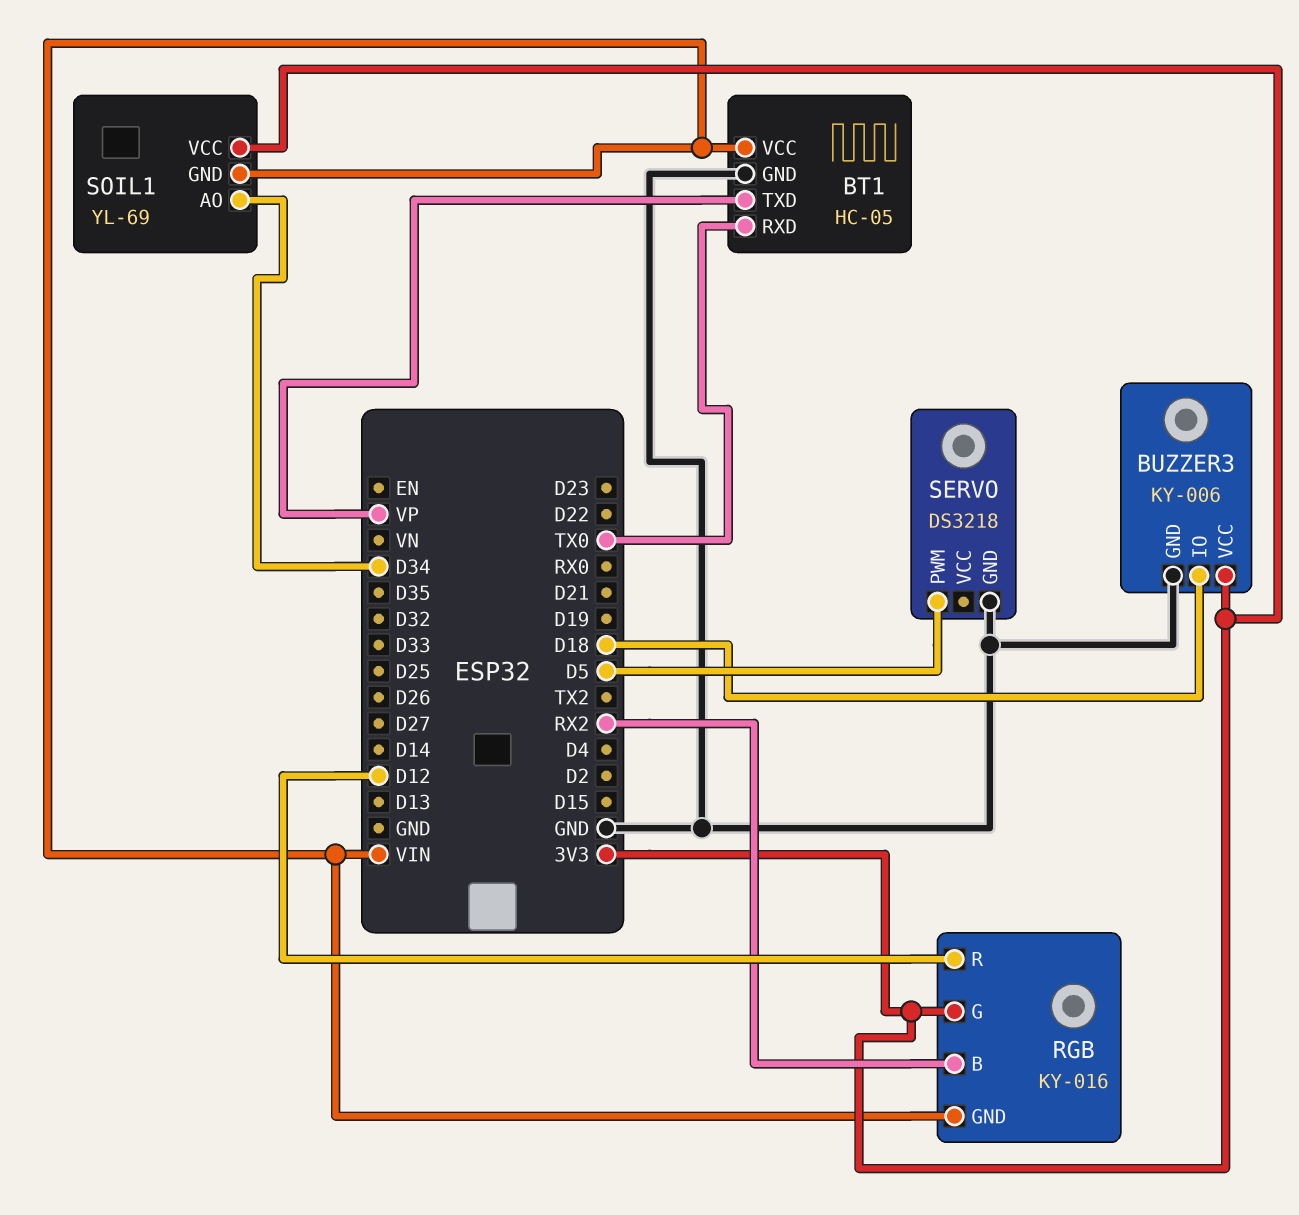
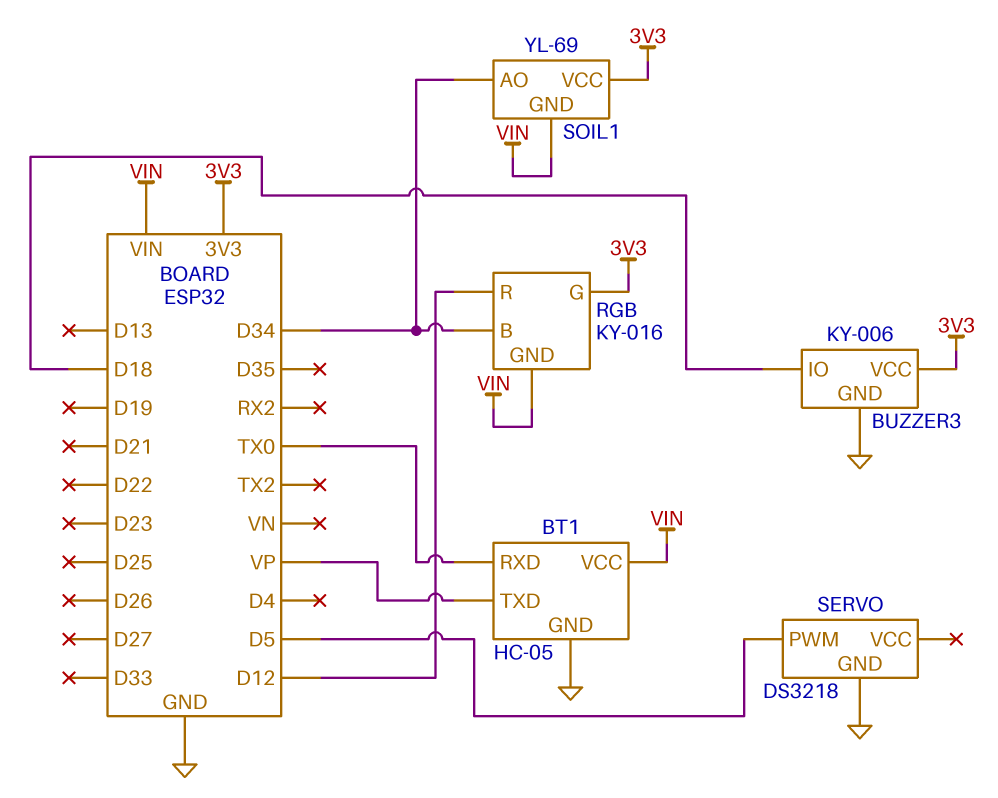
RGB pin B: RX2 -> D34

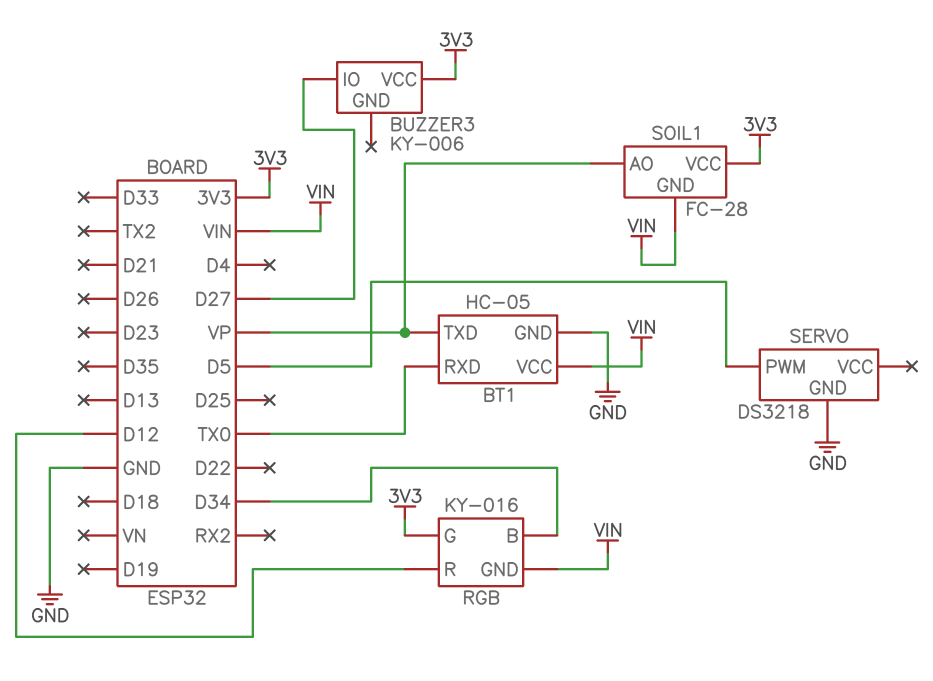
BUZZER3 pin GND: GND -> none
BUZZER3 pin IO: D18 -> D27
SOIL1: YL-69 -> FC-28
SOIL1 pin AO: D34 -> VP

